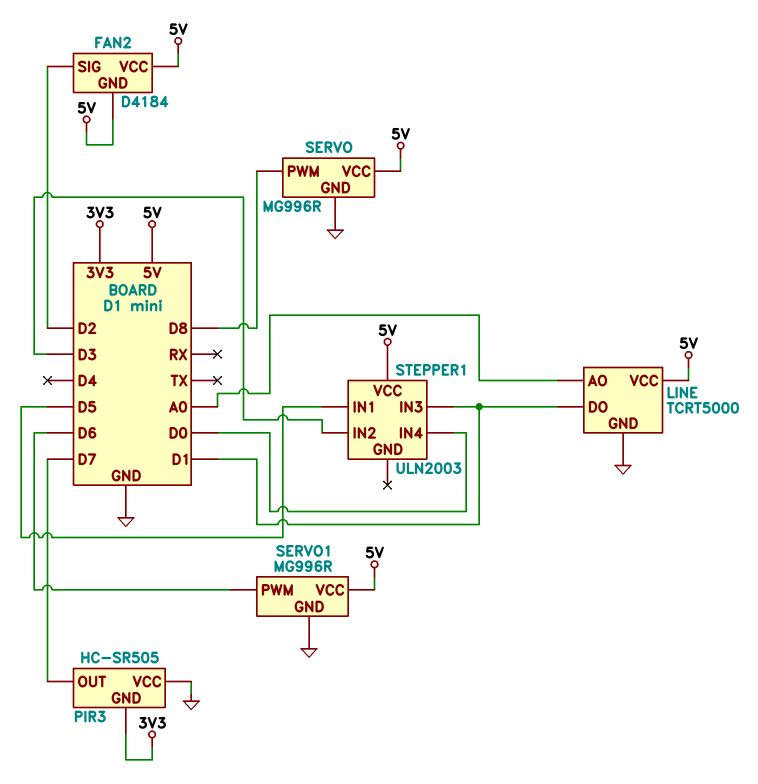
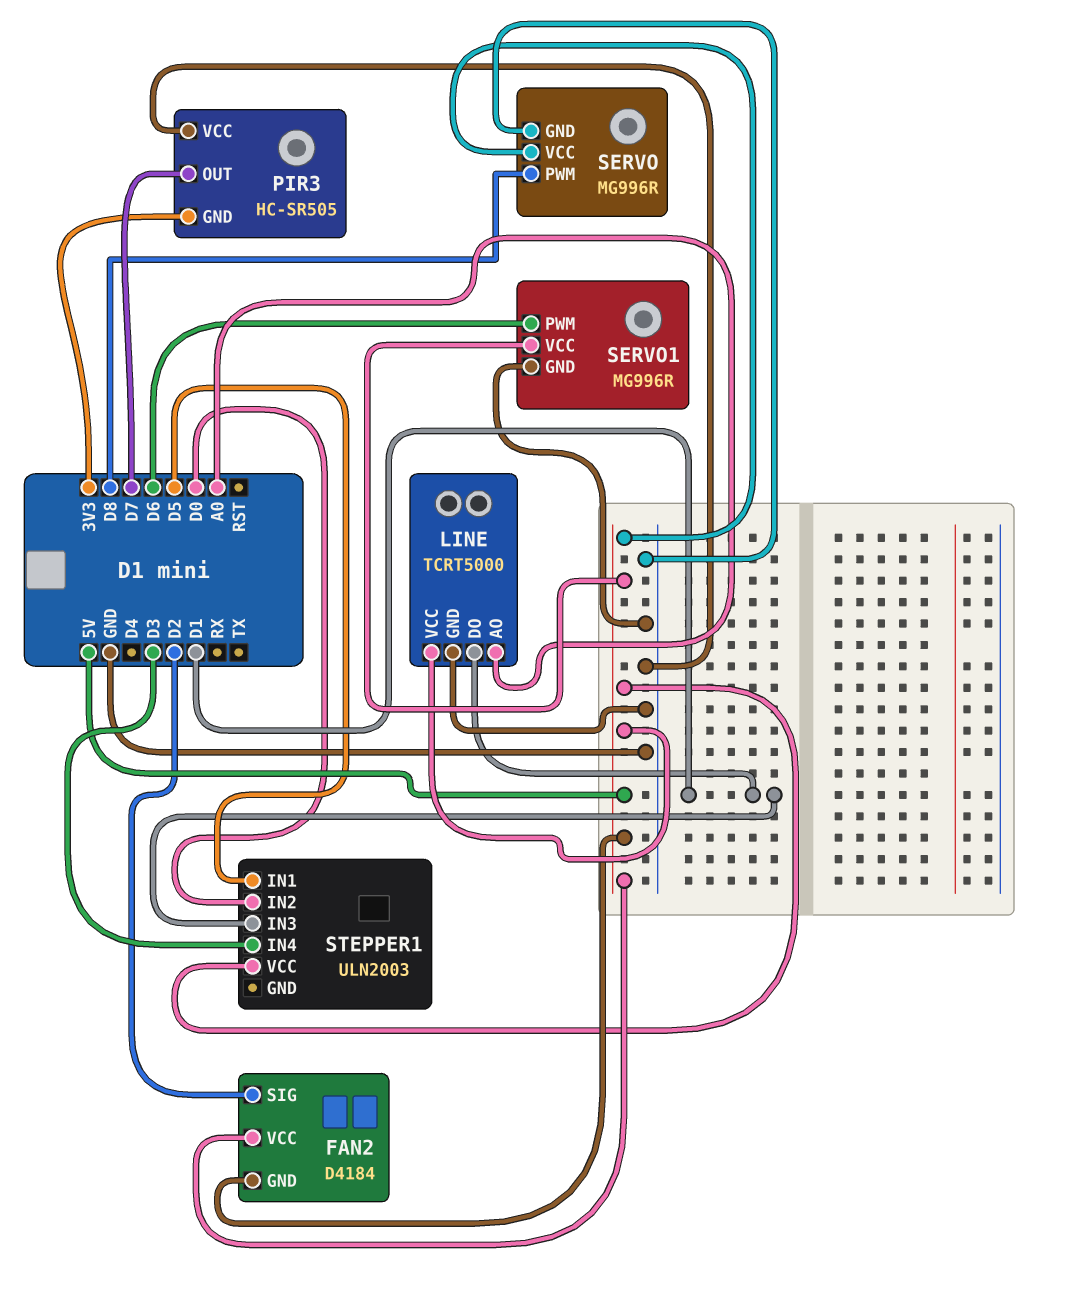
STEPPER1 pin IN2: D3 -> D0
STEPPER1 pin IN4: D0 -> D3

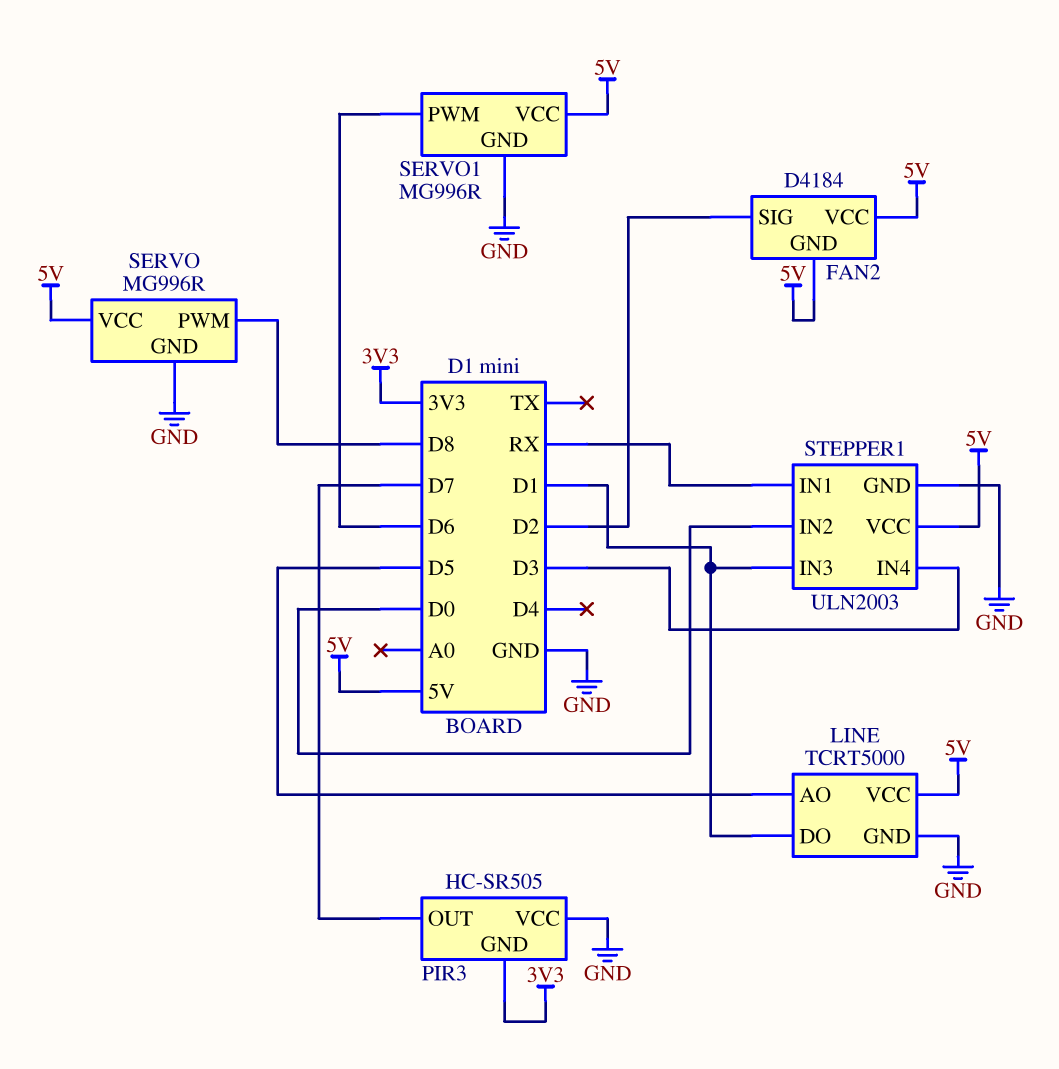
LINE pin AO: A0 -> D5
STEPPER1 pin GND: none -> GND
STEPPER1 pin IN1: D5 -> RX

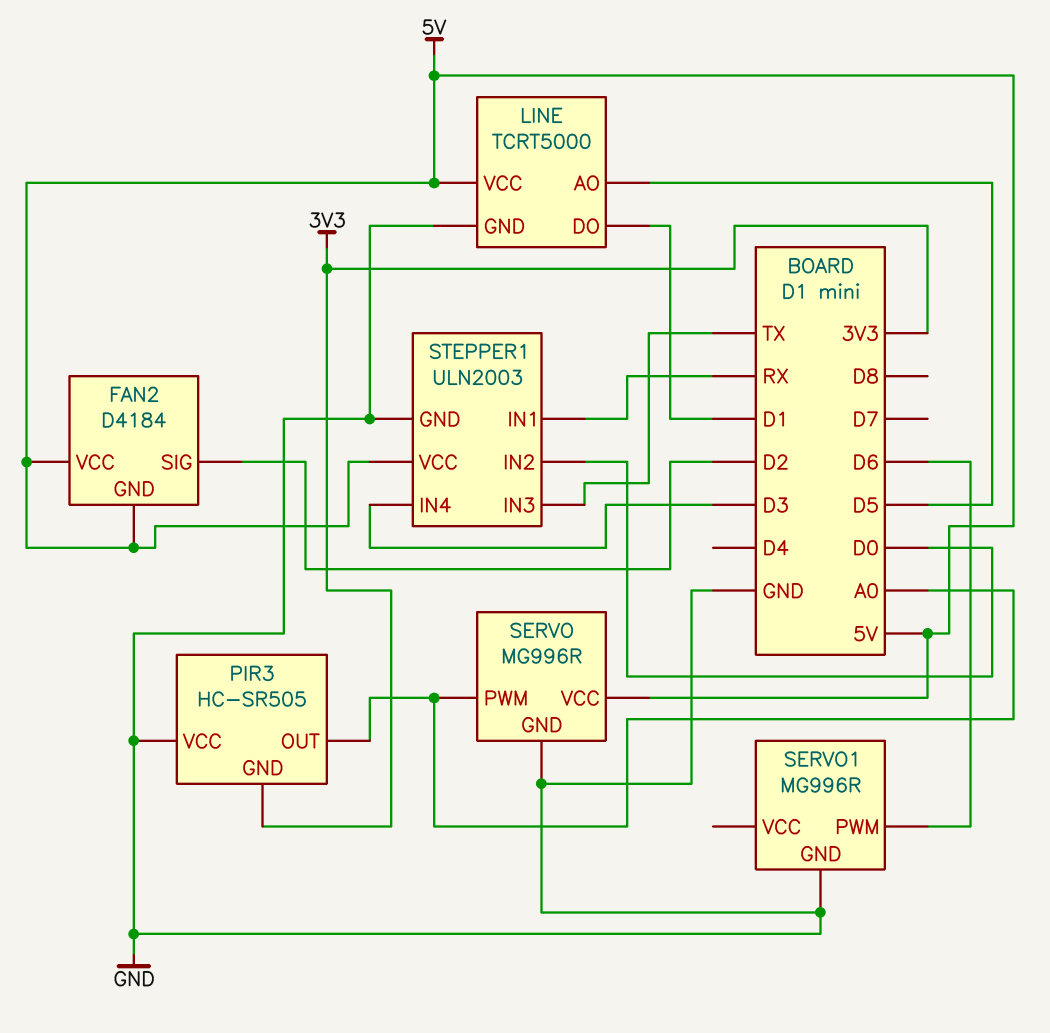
PIR3 pin OUT: D7 -> A0
SERVO pin PWM: D8 -> A0
SERVO1 pin VCC: 5V -> none
STEPPER1 pin IN3: D1 -> TX

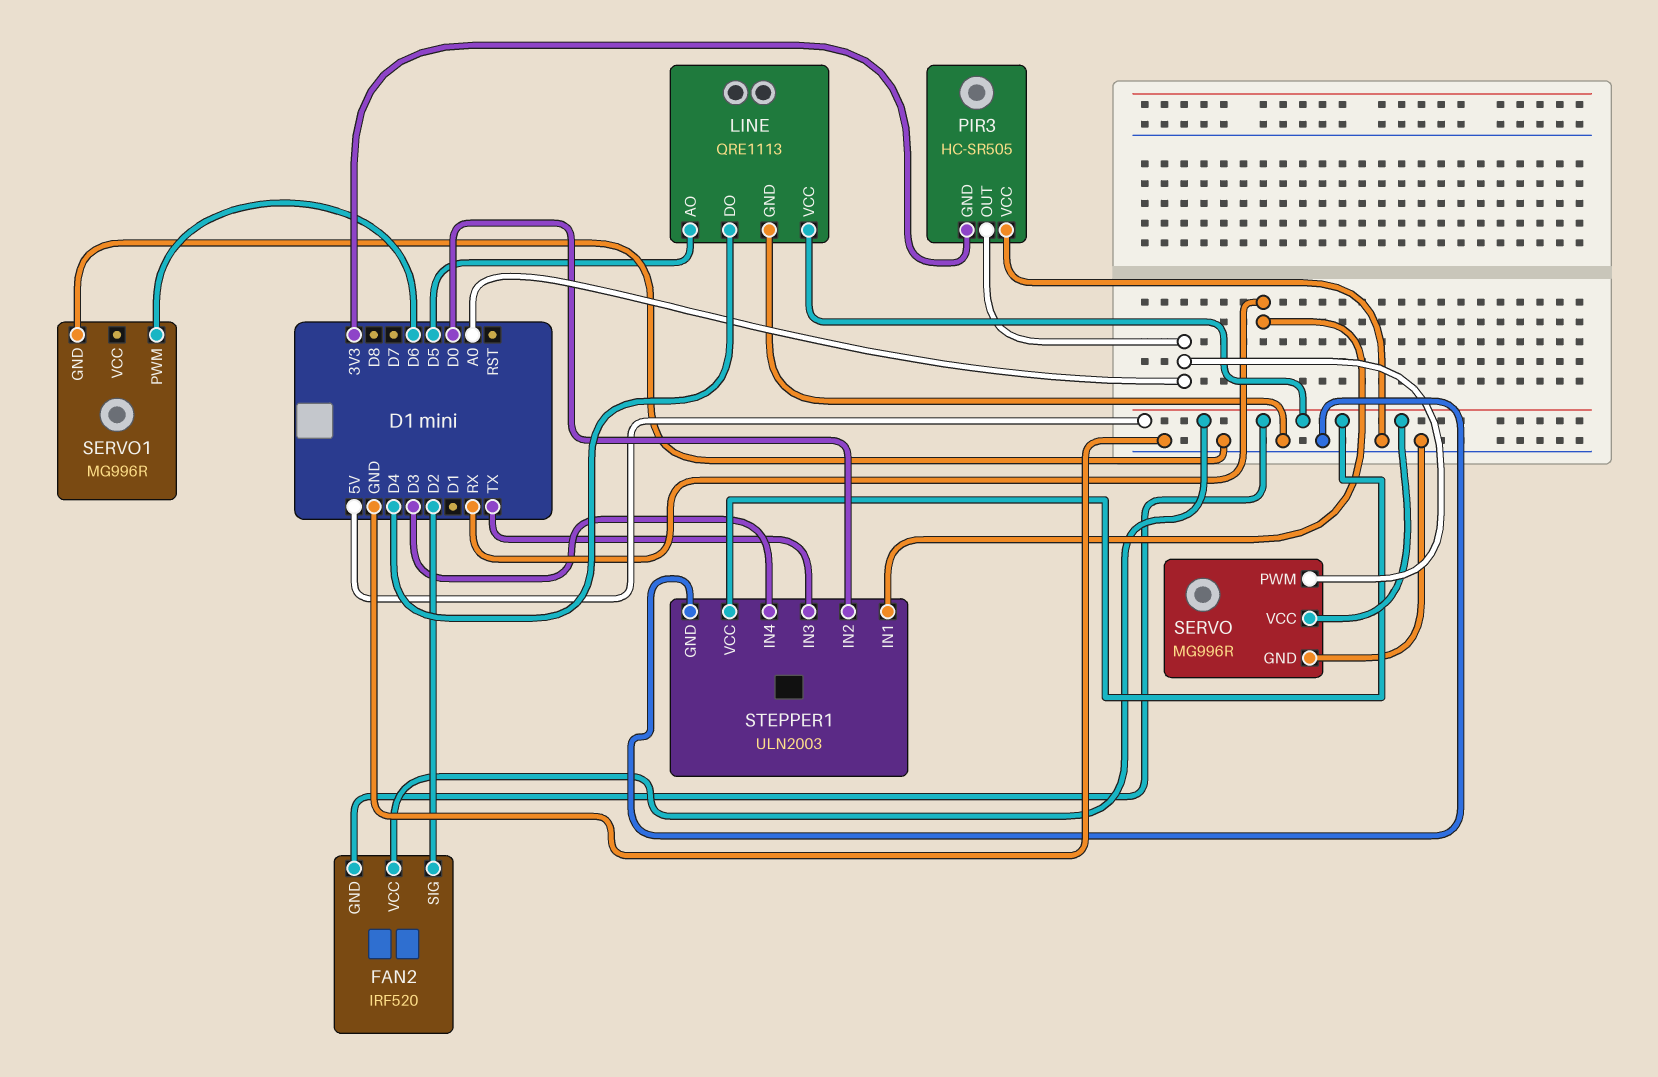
FAN2: D4184 -> IRF520
LINE: TCRT5000 -> QRE1113
LINE pin DO: D1 -> D4

